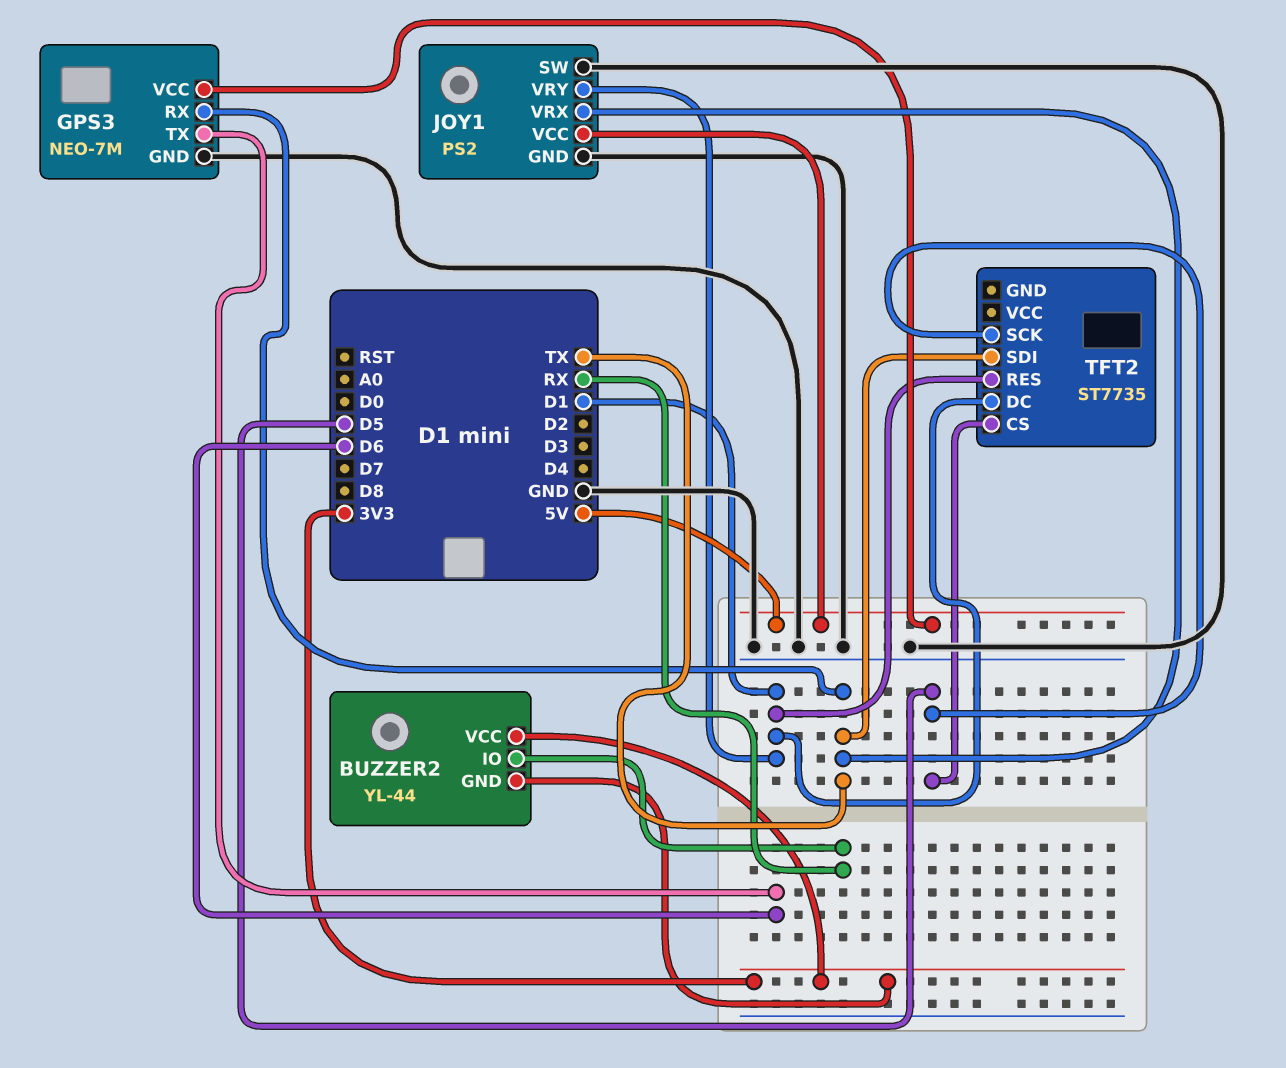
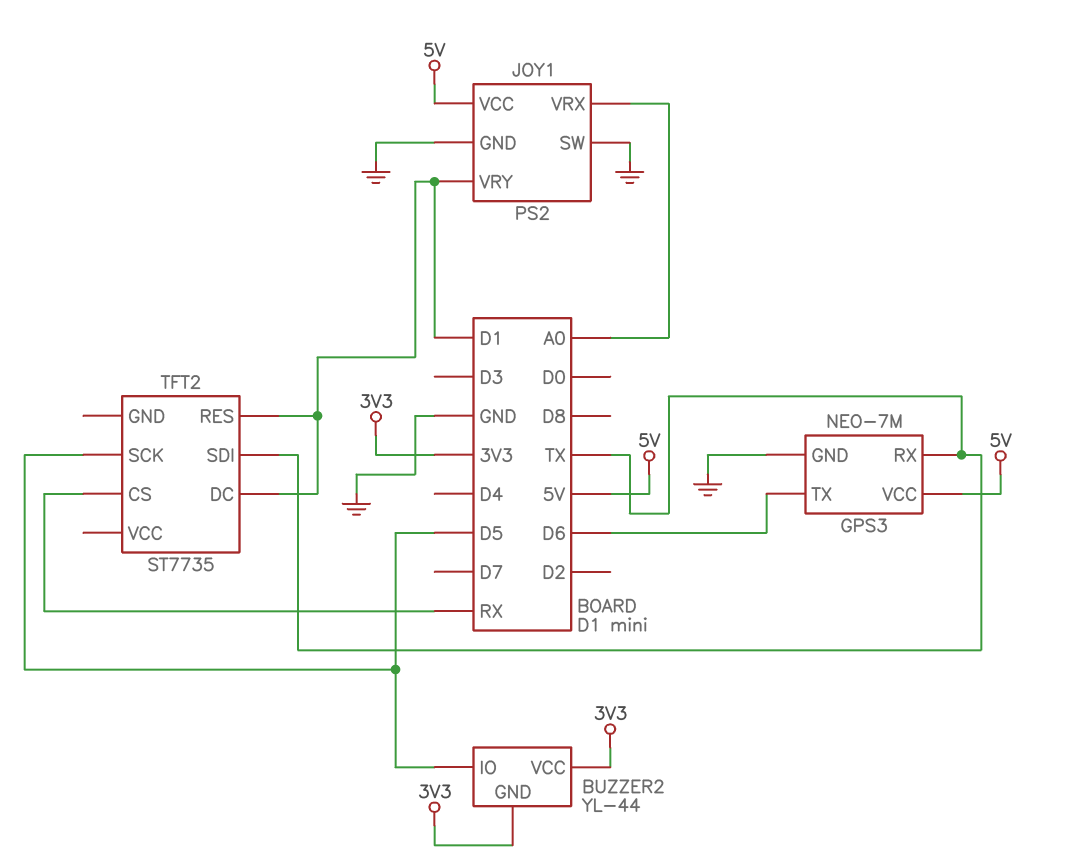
BUZZER2 pin IO: RX -> D5
JOY1 pin VRX: TX -> A0
TFT2 pin CS: D5 -> RX

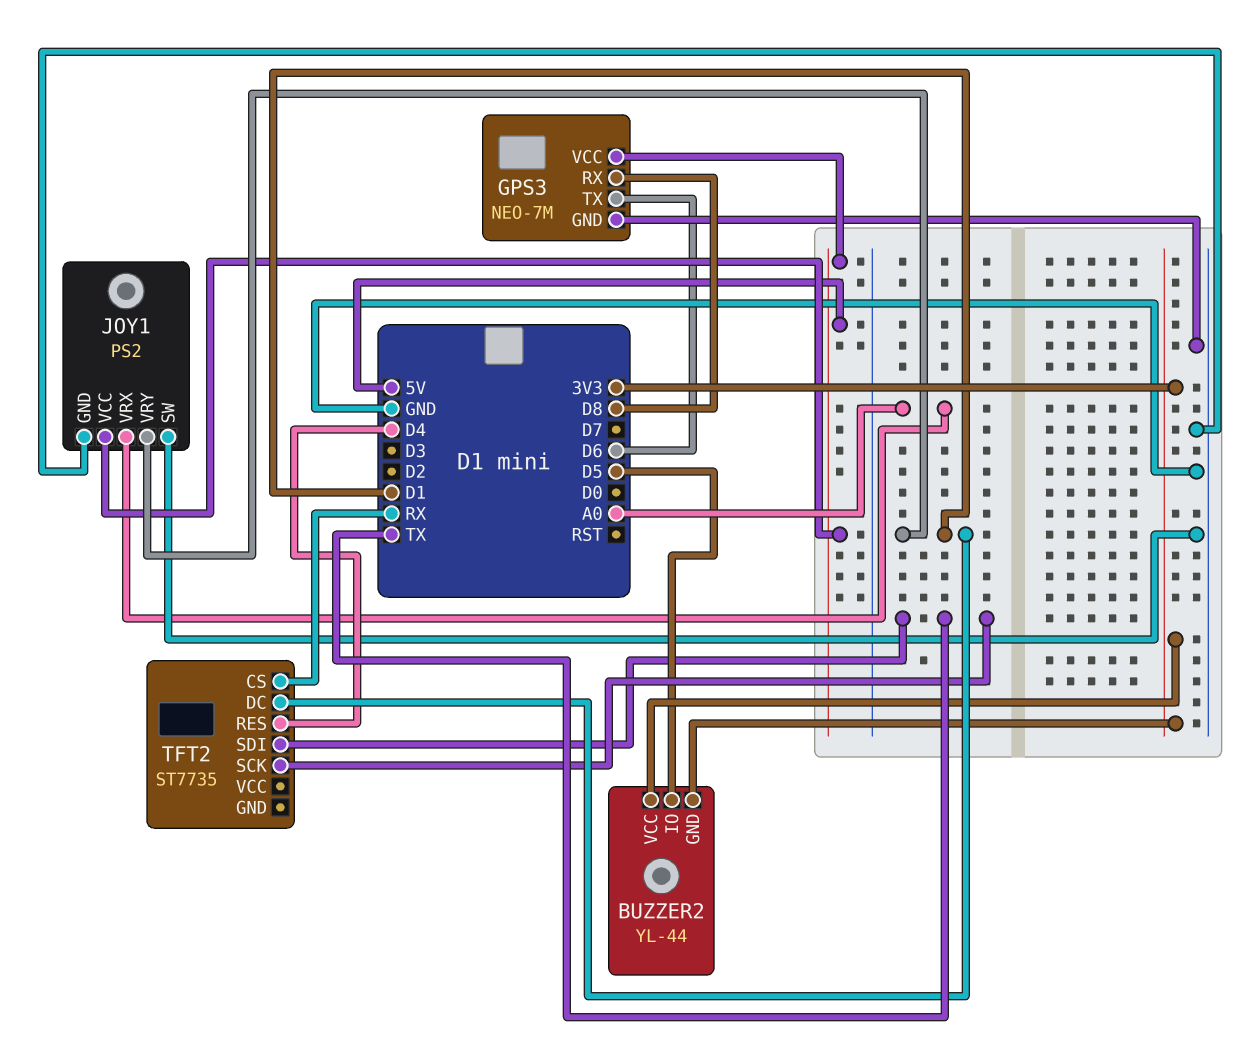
GPS3 pin RX: TX -> D8
TFT2 pin RES: D1 -> D4
TFT2 pin SCK: D5 -> TX

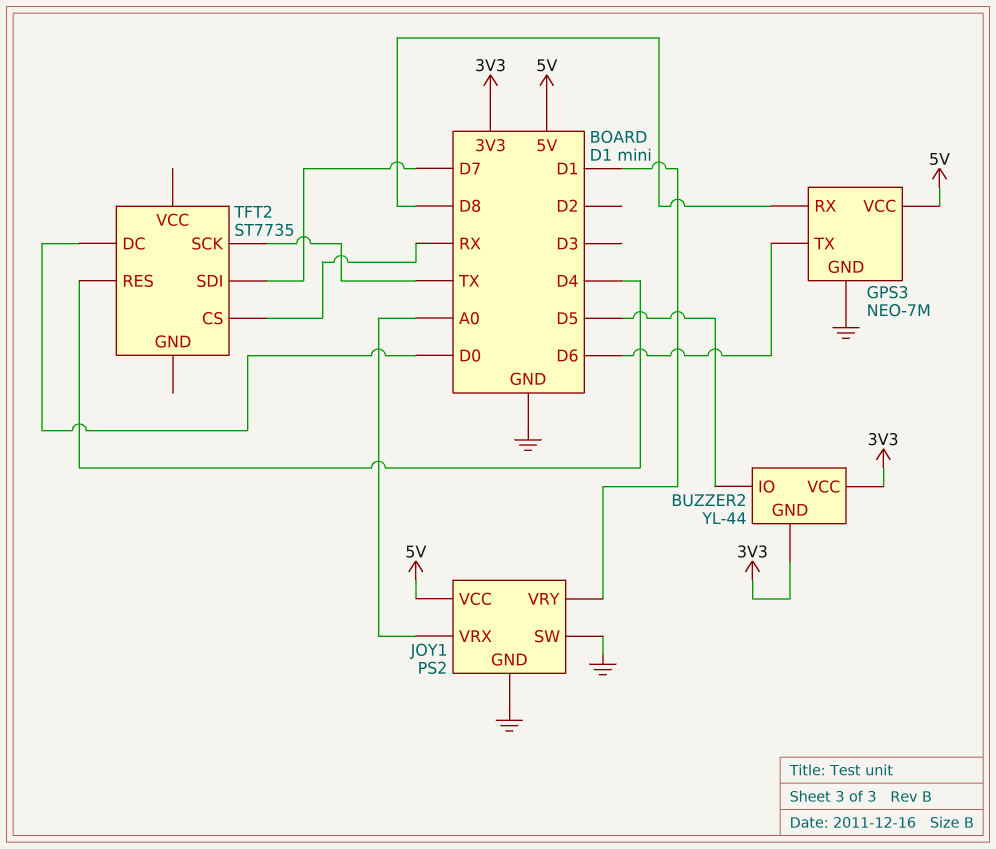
TFT2 pin DC: D1 -> D0
TFT2 pin SDI: TX -> D7

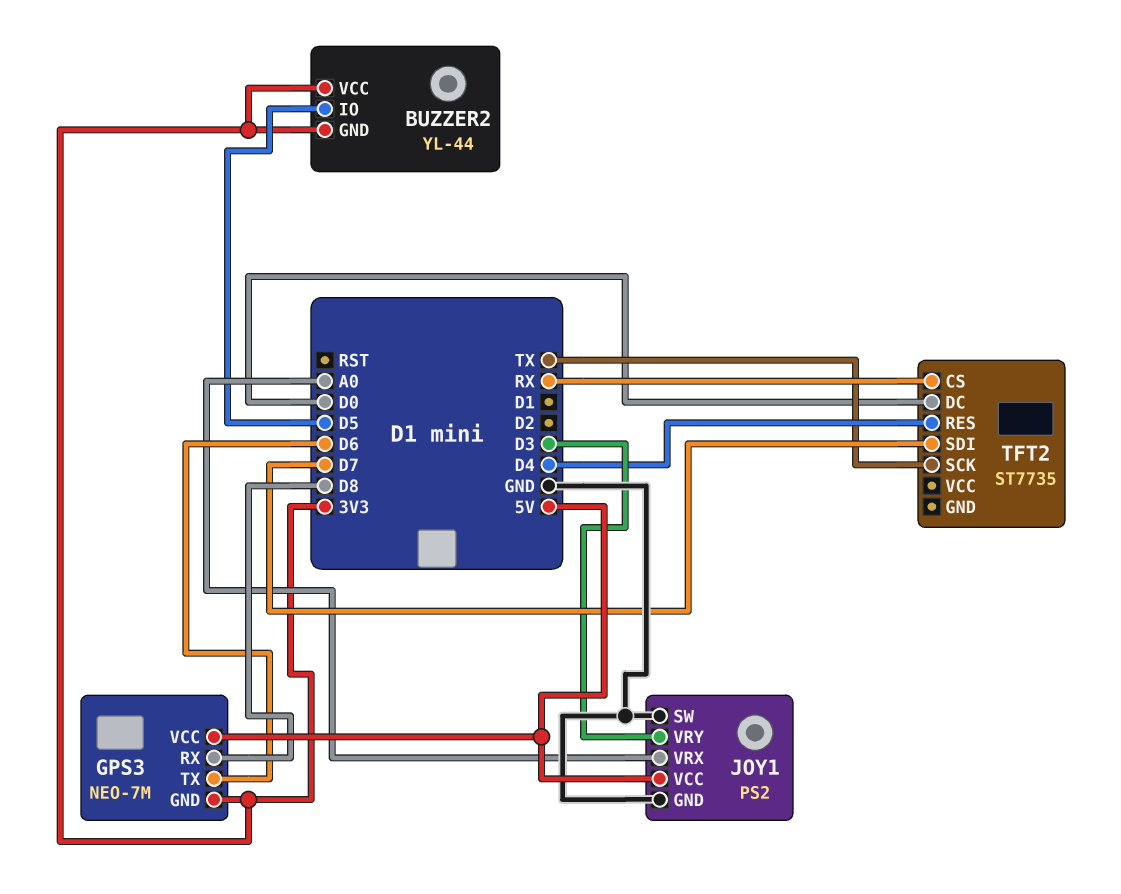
GPS3 pin GND: GND -> 3V3
JOY1 pin VRY: D1 -> D3

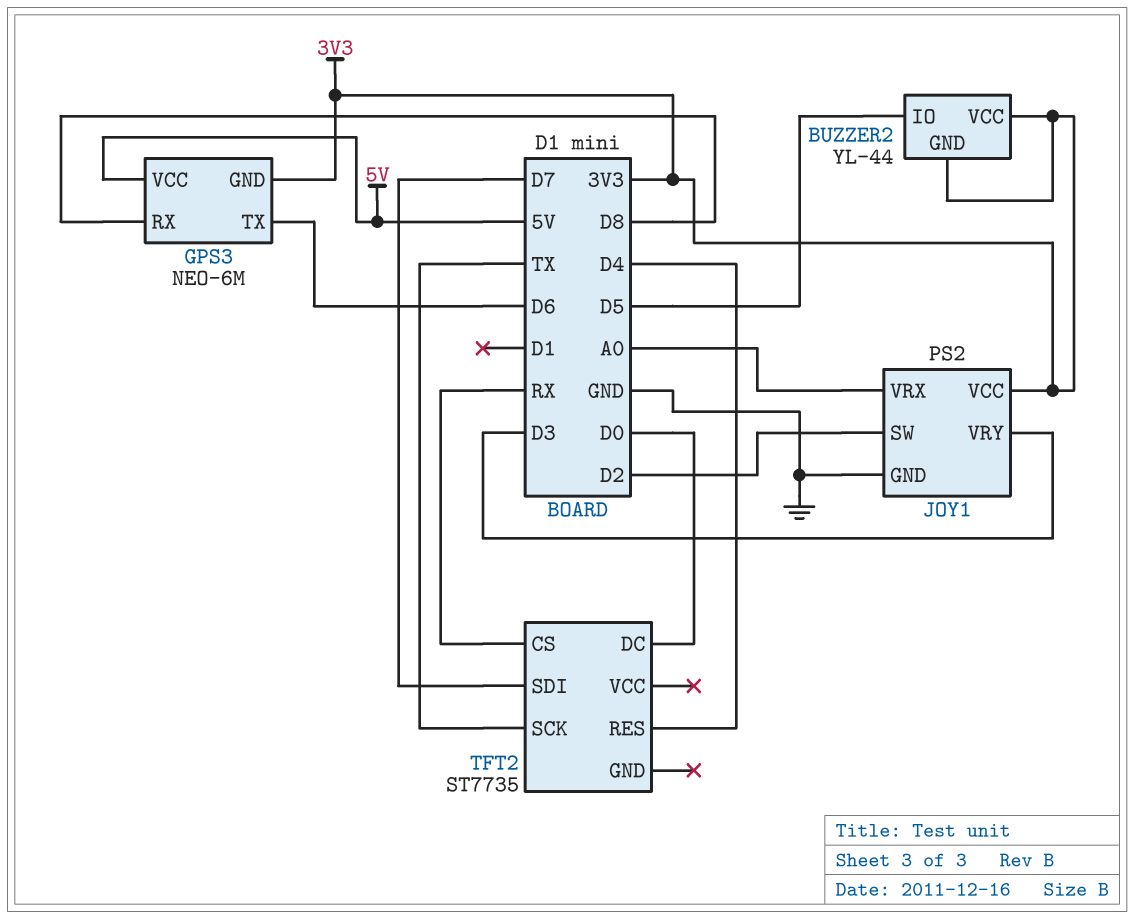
GPS3: NEO-7M -> NEO-6M
JOY1 pin SW: GND -> D2
JOY1 pin VCC: 5V -> 3V3

